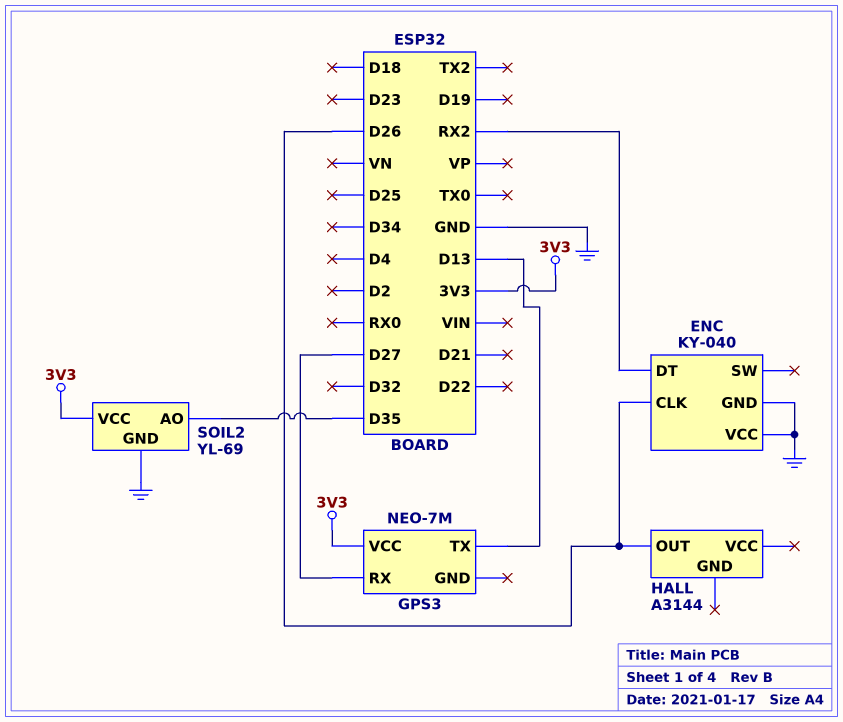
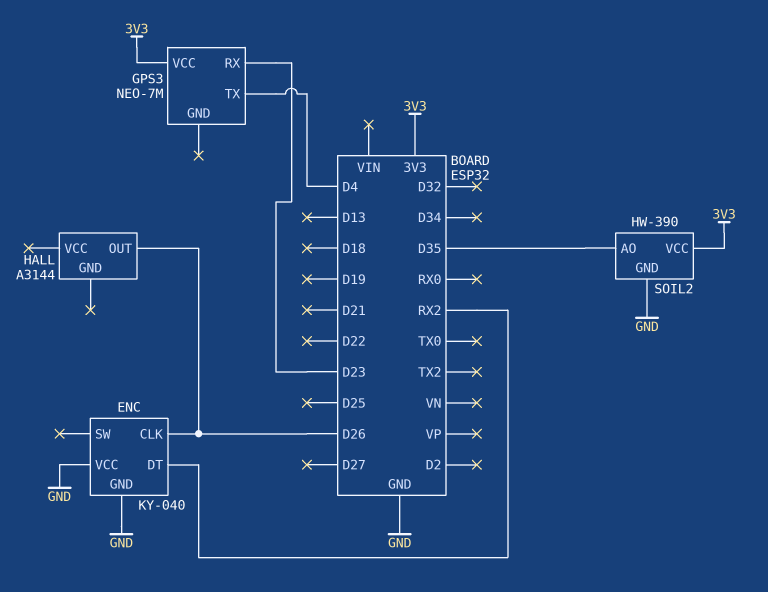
GPS3 pin RX: D27 -> D23
GPS3 pin TX: D13 -> D4
SOIL2: YL-69 -> HW-390

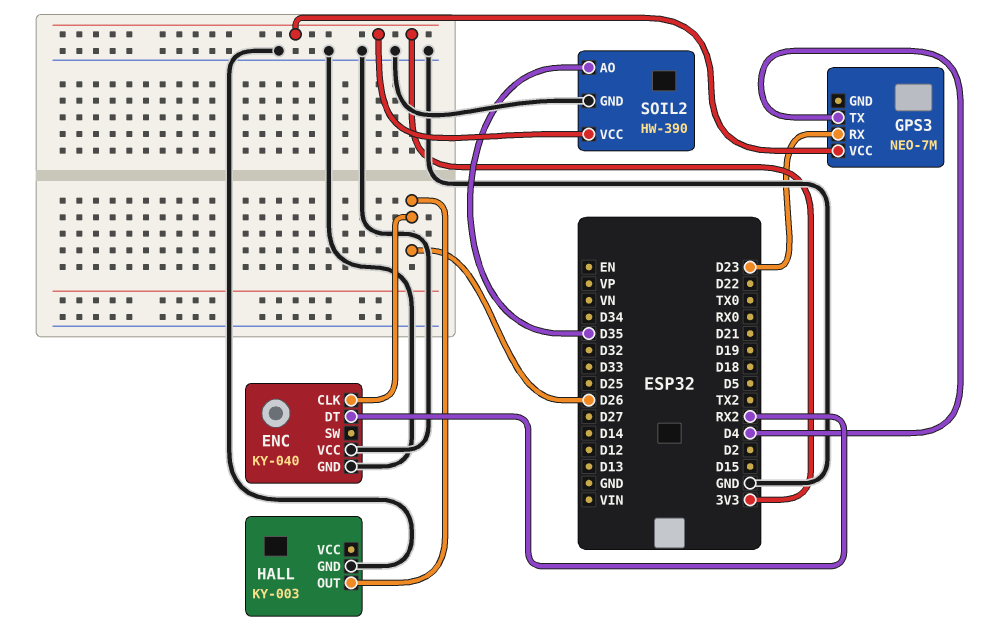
HALL: A3144 -> KY-003
HALL pin GND: none -> GND

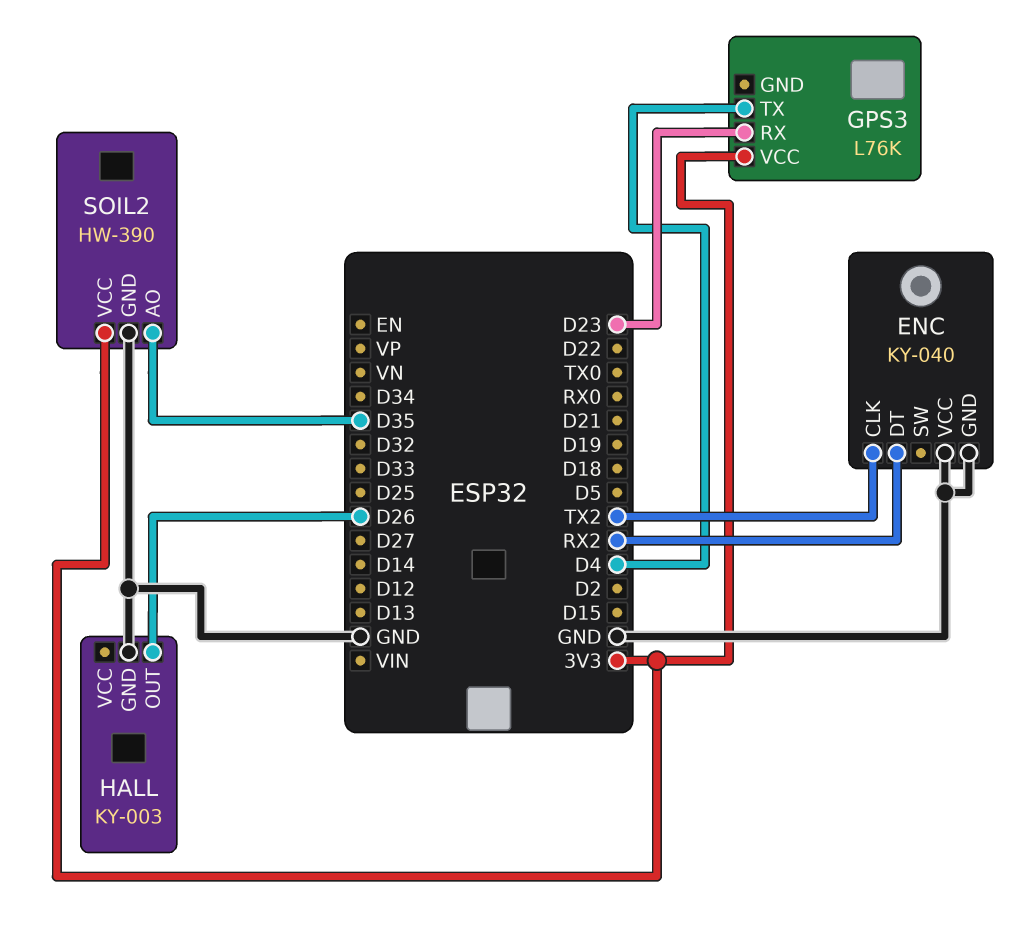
ENC pin CLK: D26 -> TX2
GPS3: NEO-7M -> L76K

